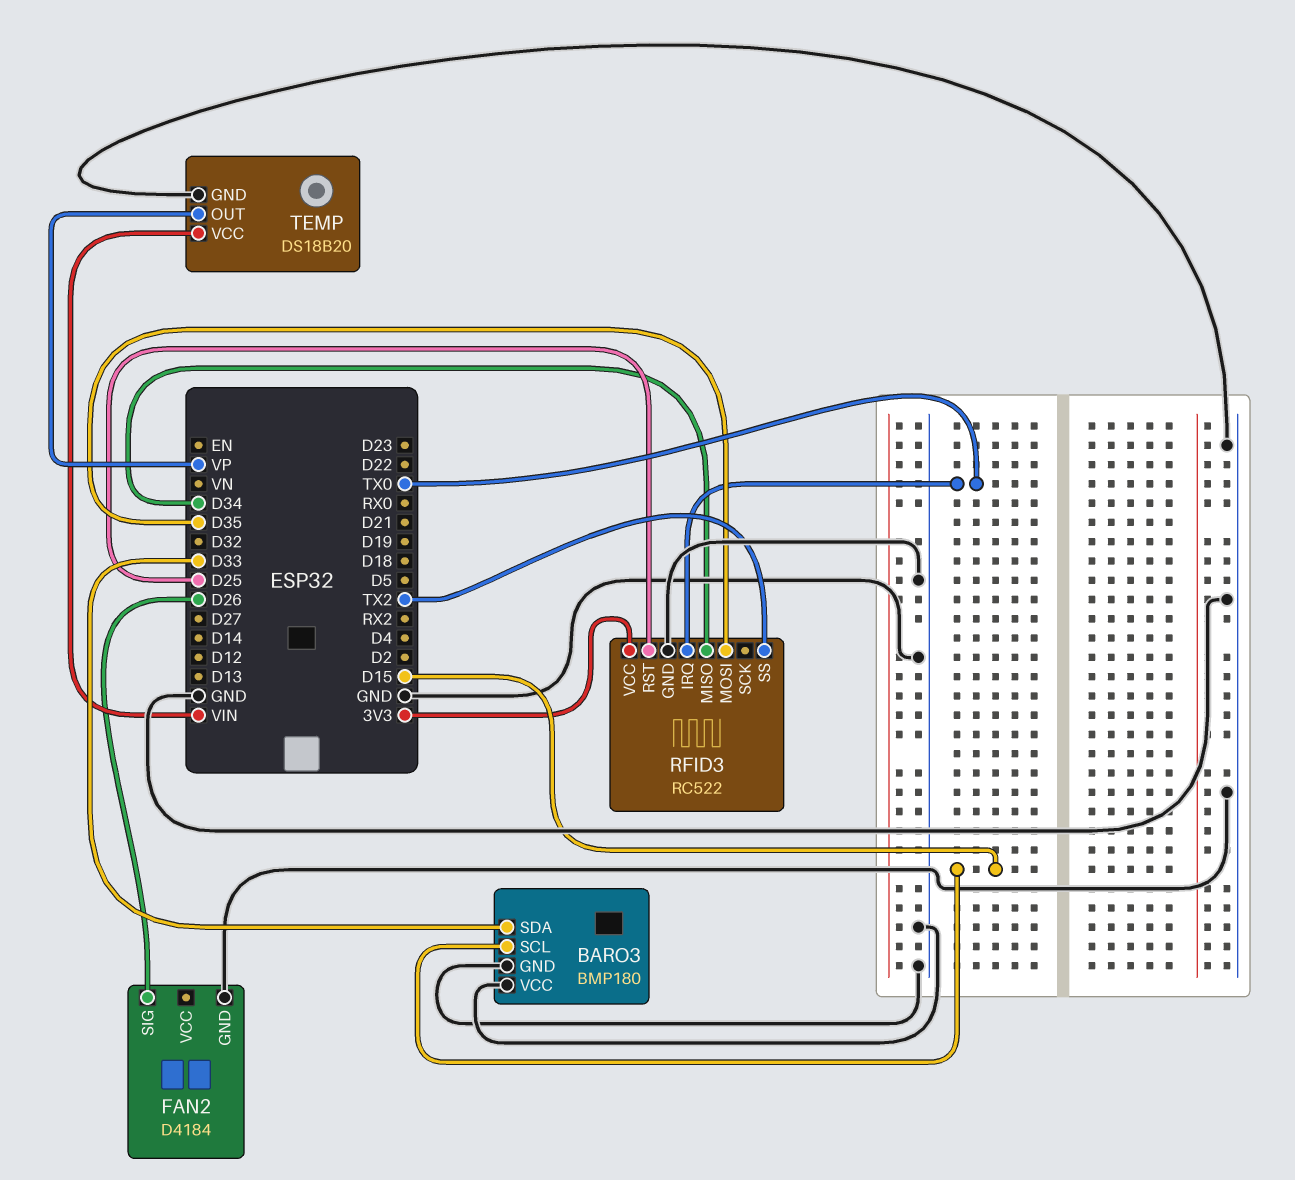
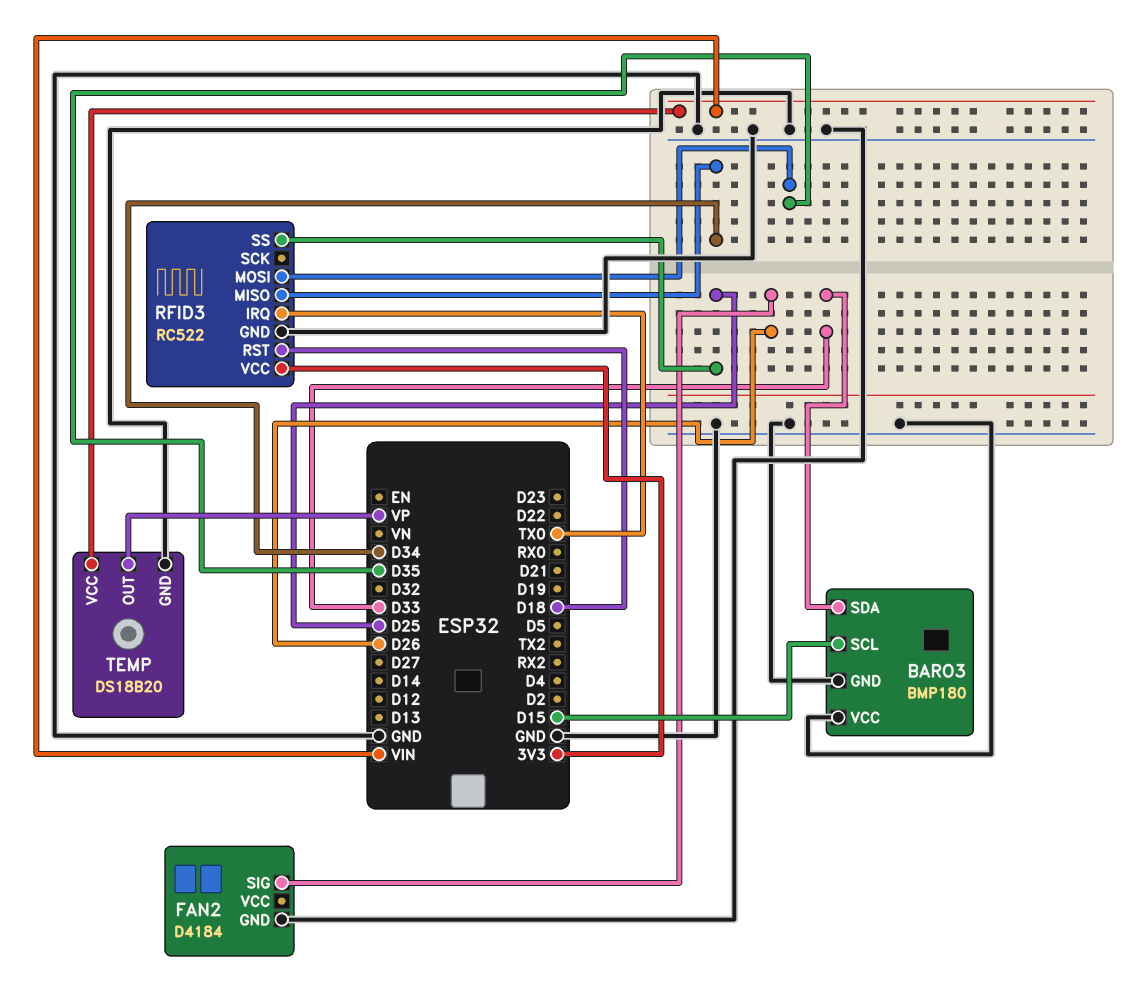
RFID3 pin RST: D25 -> D18
RFID3 pin SS: TX2 -> D25

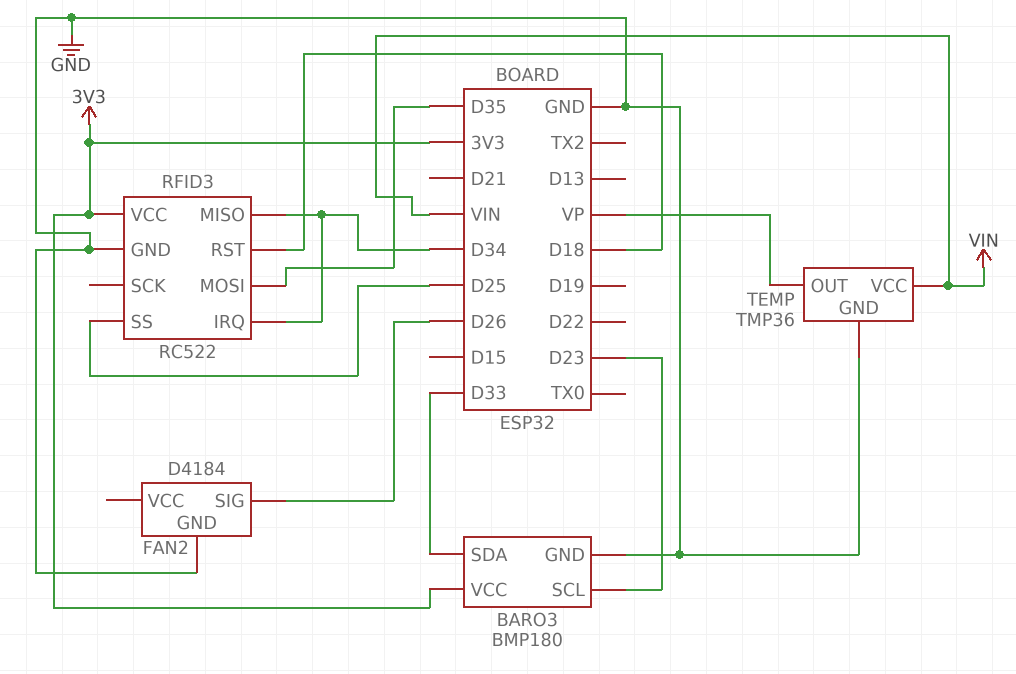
BARO3 pin SCL: D15 -> D23
BARO3 pin VCC: GND -> 3V3
RFID3 pin IRQ: TX0 -> D34
TEMP: DS18B20 -> TMP36

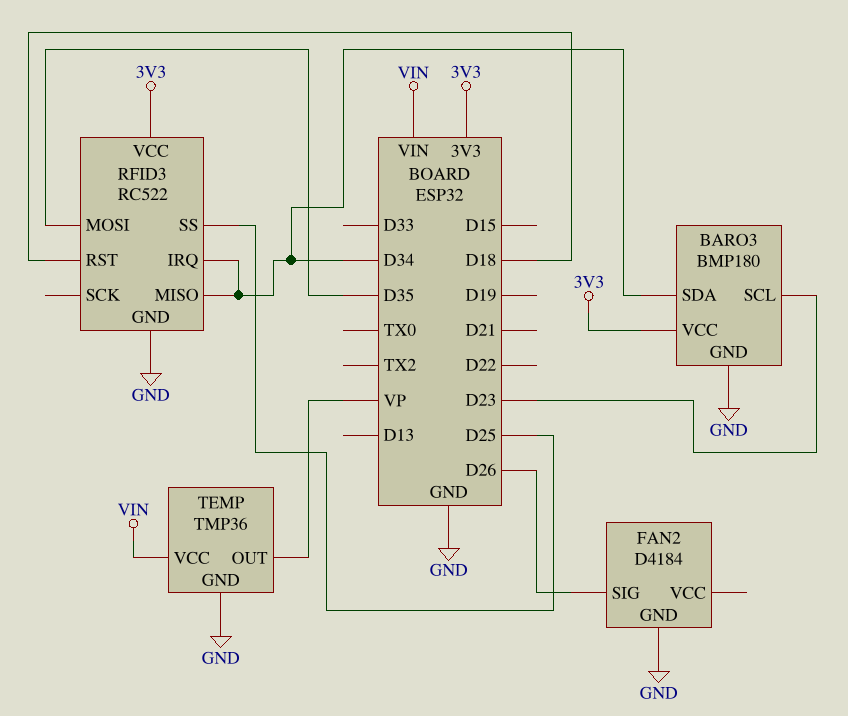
BARO3 pin SDA: D33 -> D34

